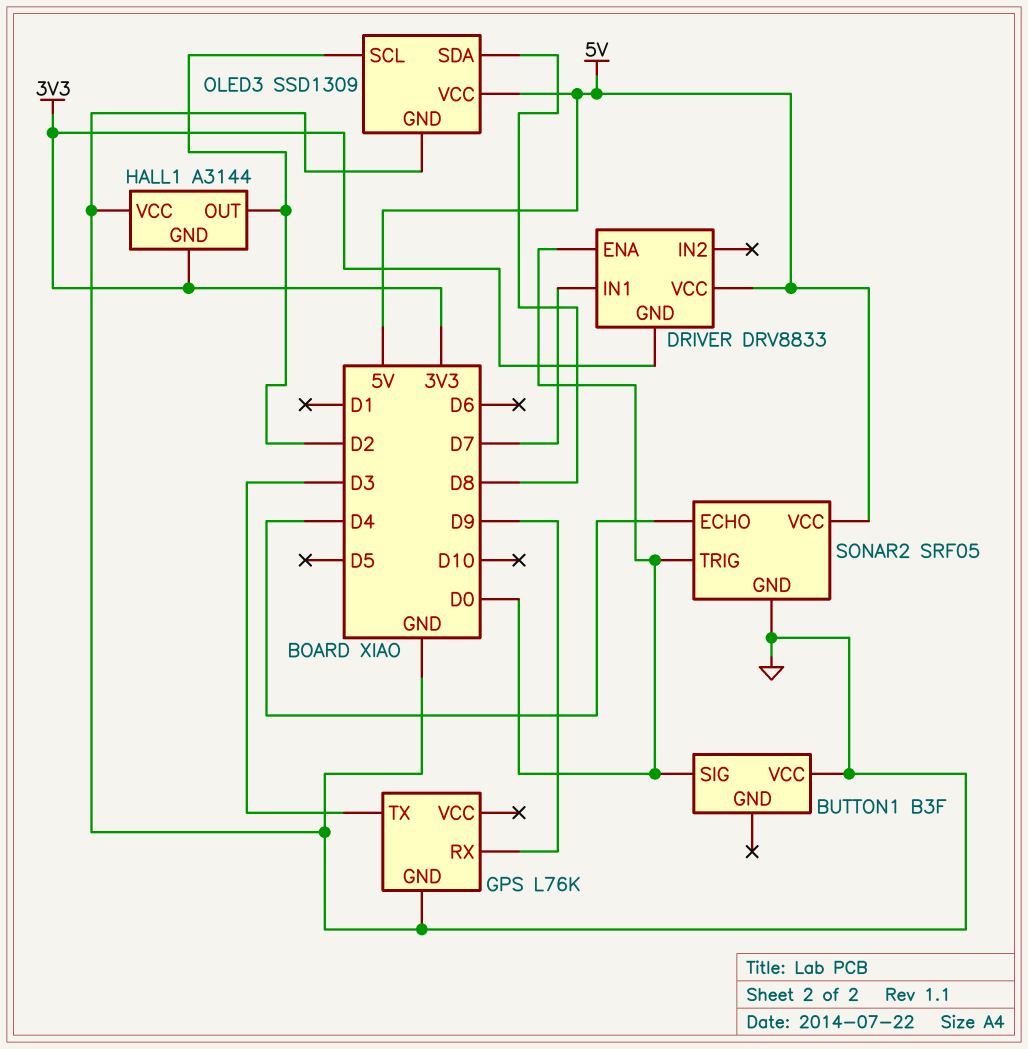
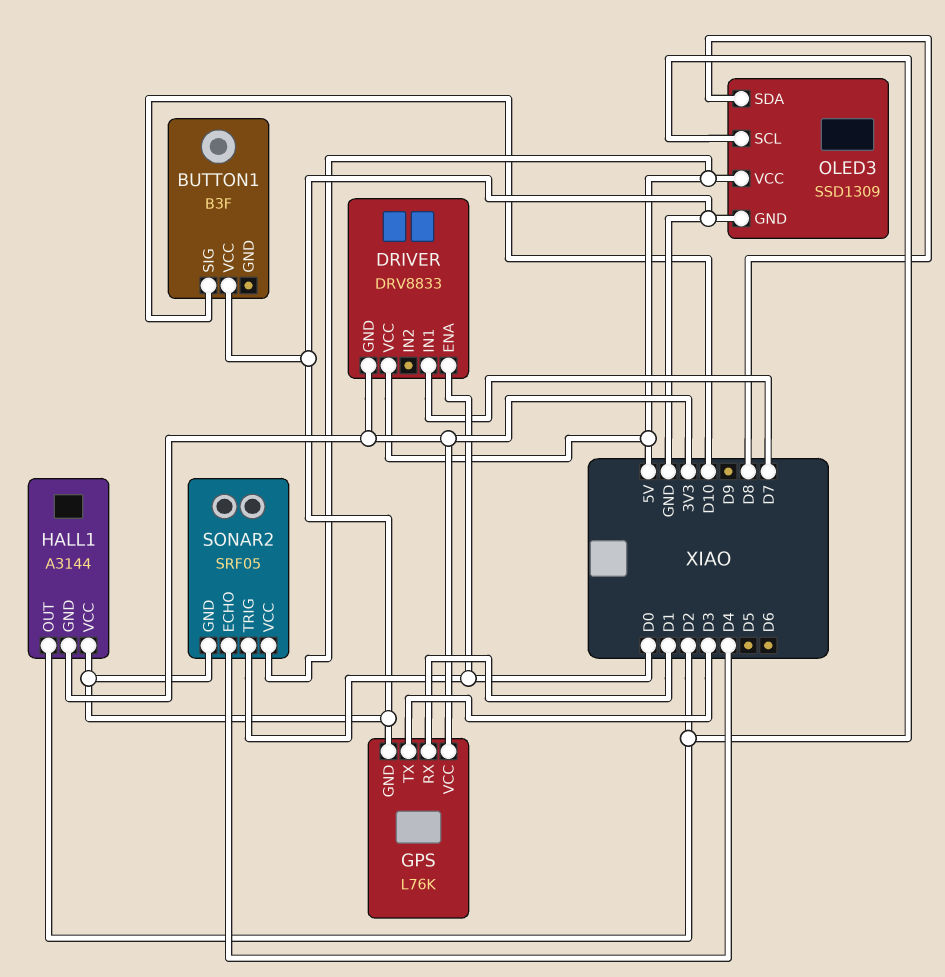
BUTTON1 pin SIG: D0 -> D10
GPS pin RX: D9 -> D1
GPS pin VCC: none -> 3V3

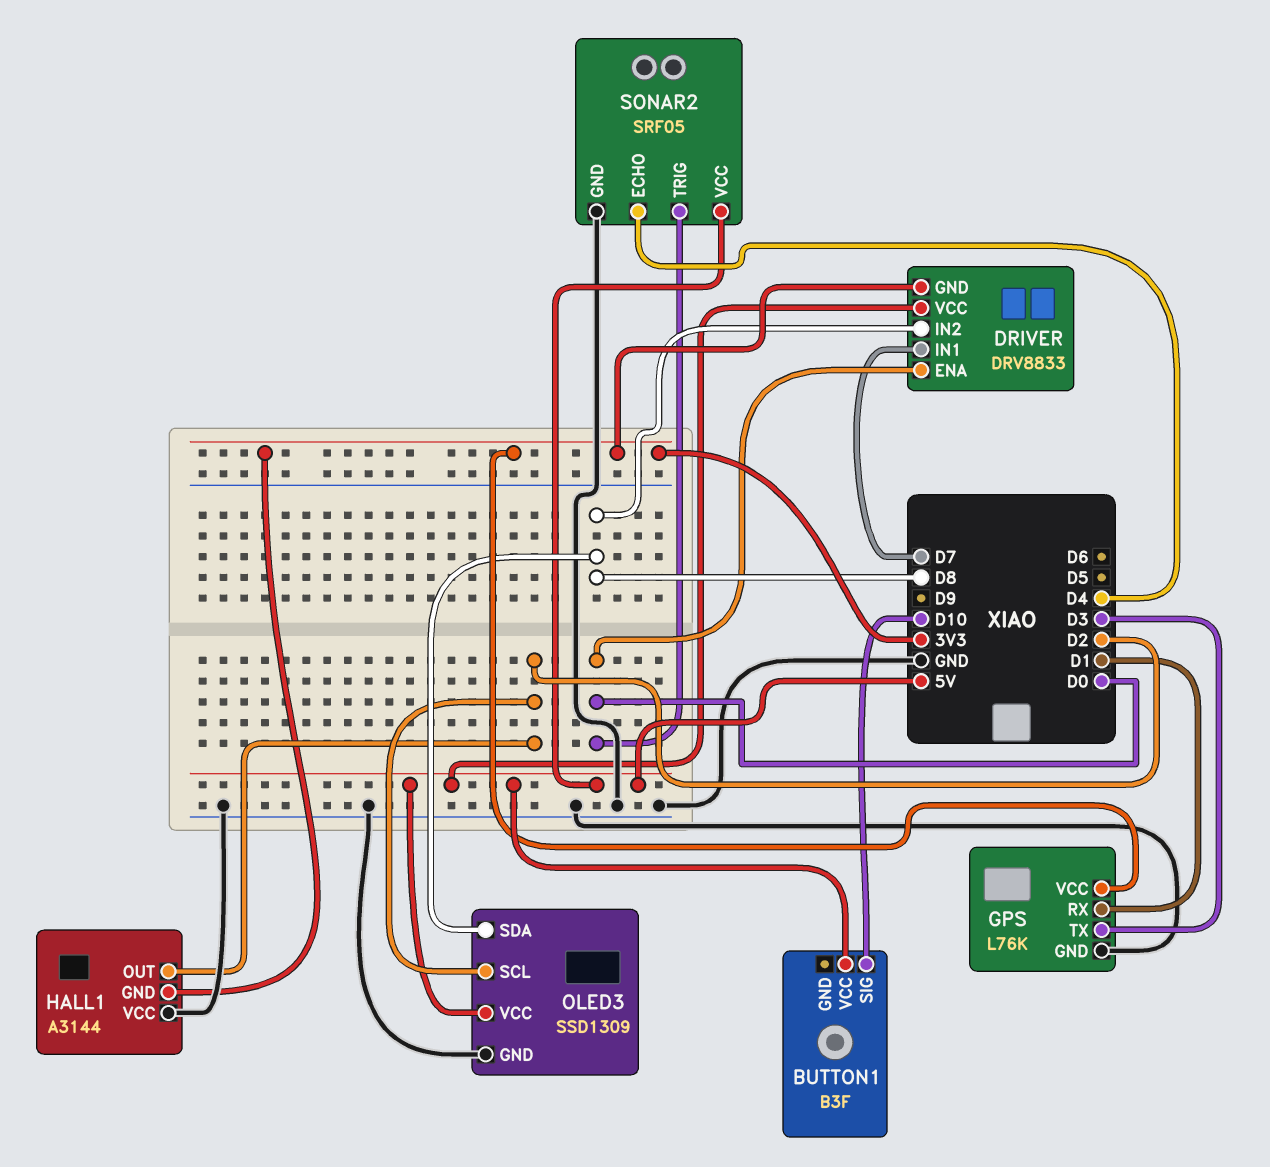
BUTTON1 pin VCC: GND -> 5V
DRIVER pin IN2: none -> D8

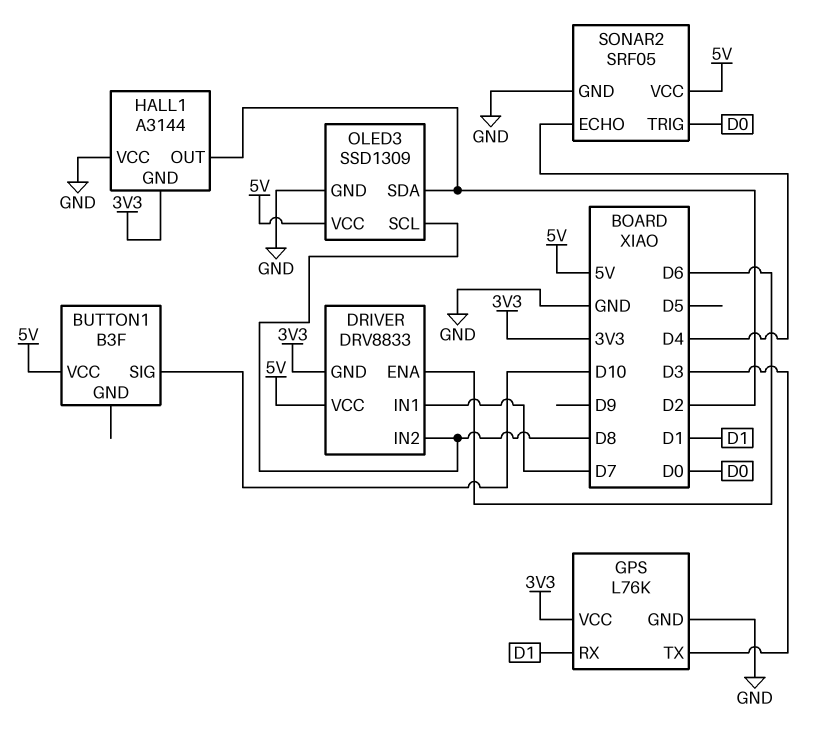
DRIVER pin ENA: D0 -> D6
OLED3 pin SCL: D2 -> D8
OLED3 pin SDA: D8 -> D2

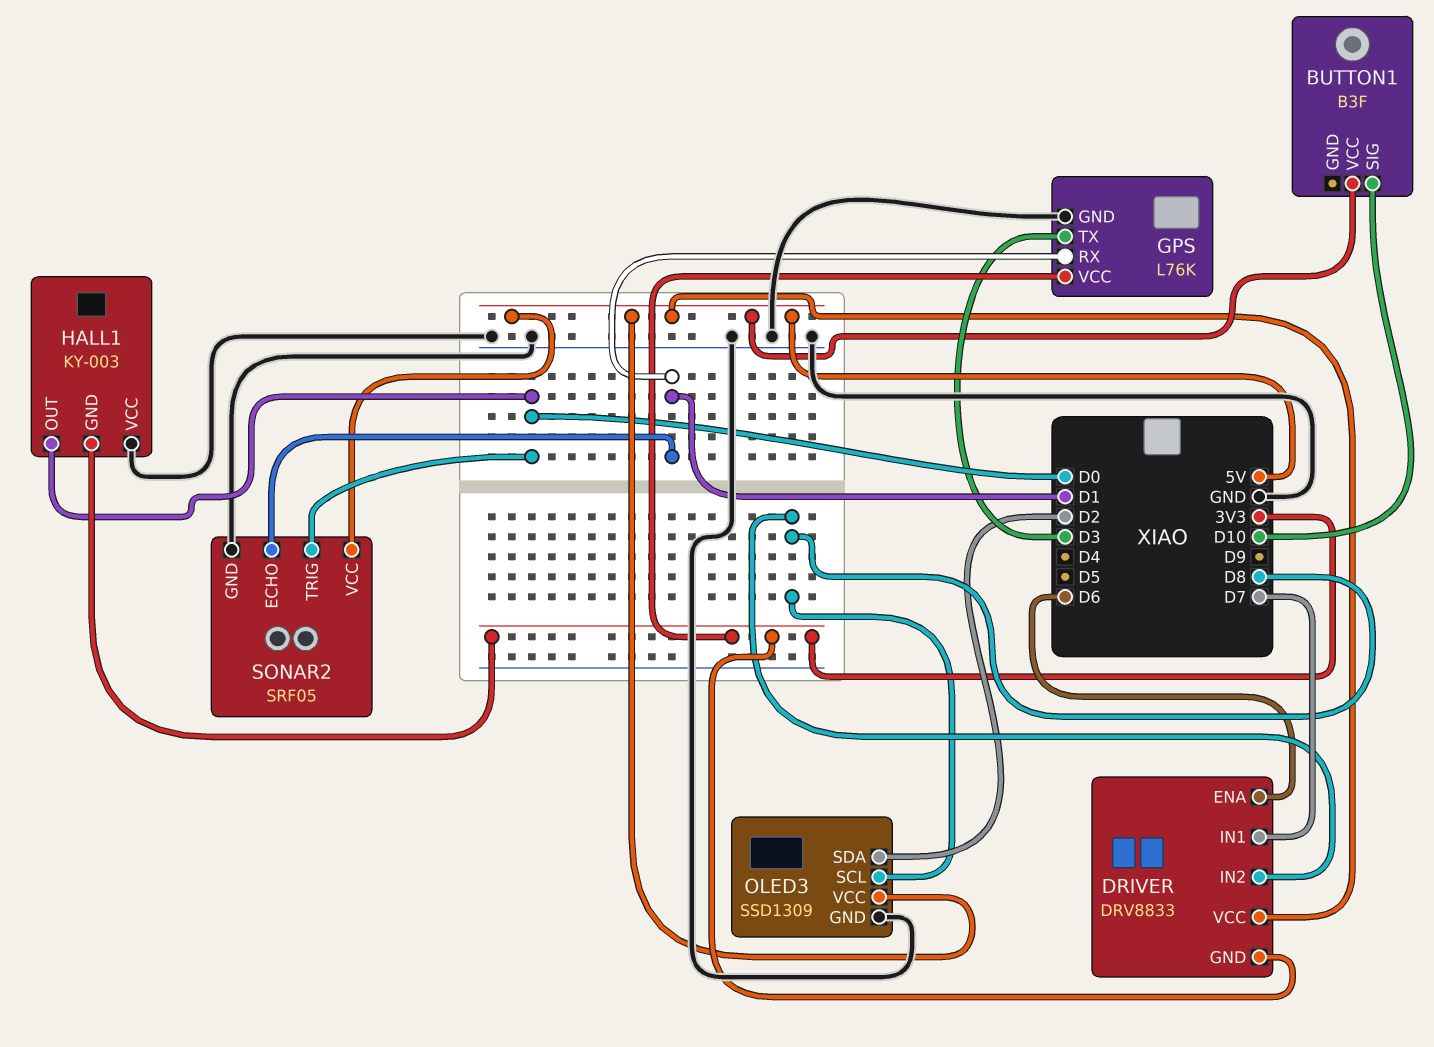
HALL1: A3144 -> KY-003
HALL1 pin OUT: D2 -> D0
SONAR2 pin ECHO: D4 -> D1

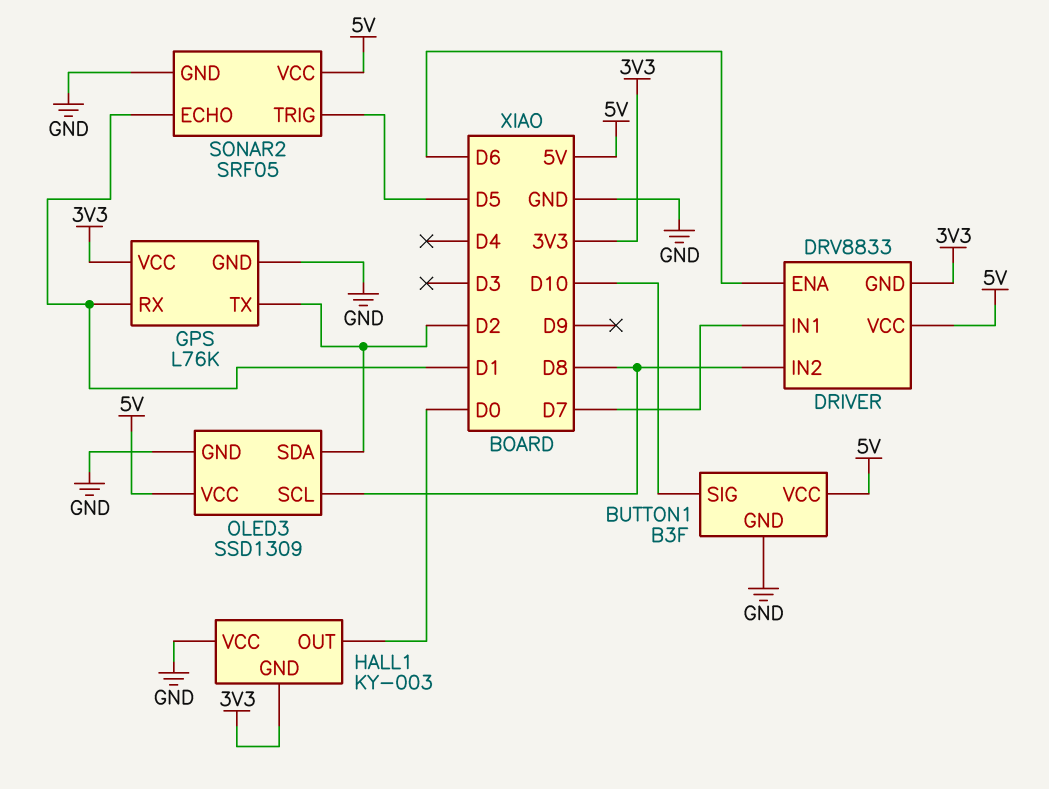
BUTTON1 pin GND: none -> GND
GPS pin TX: D3 -> D2
SONAR2 pin TRIG: D0 -> D5

